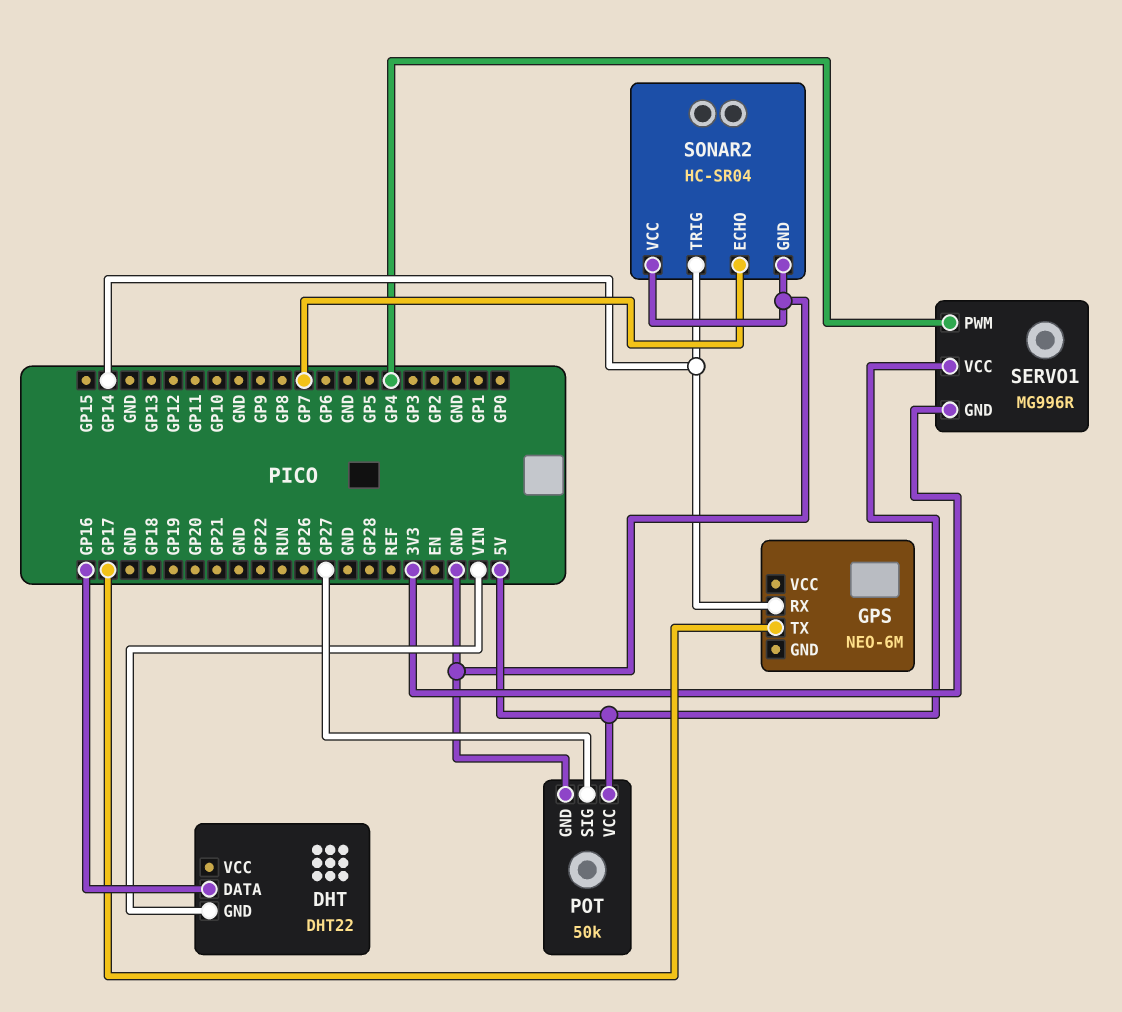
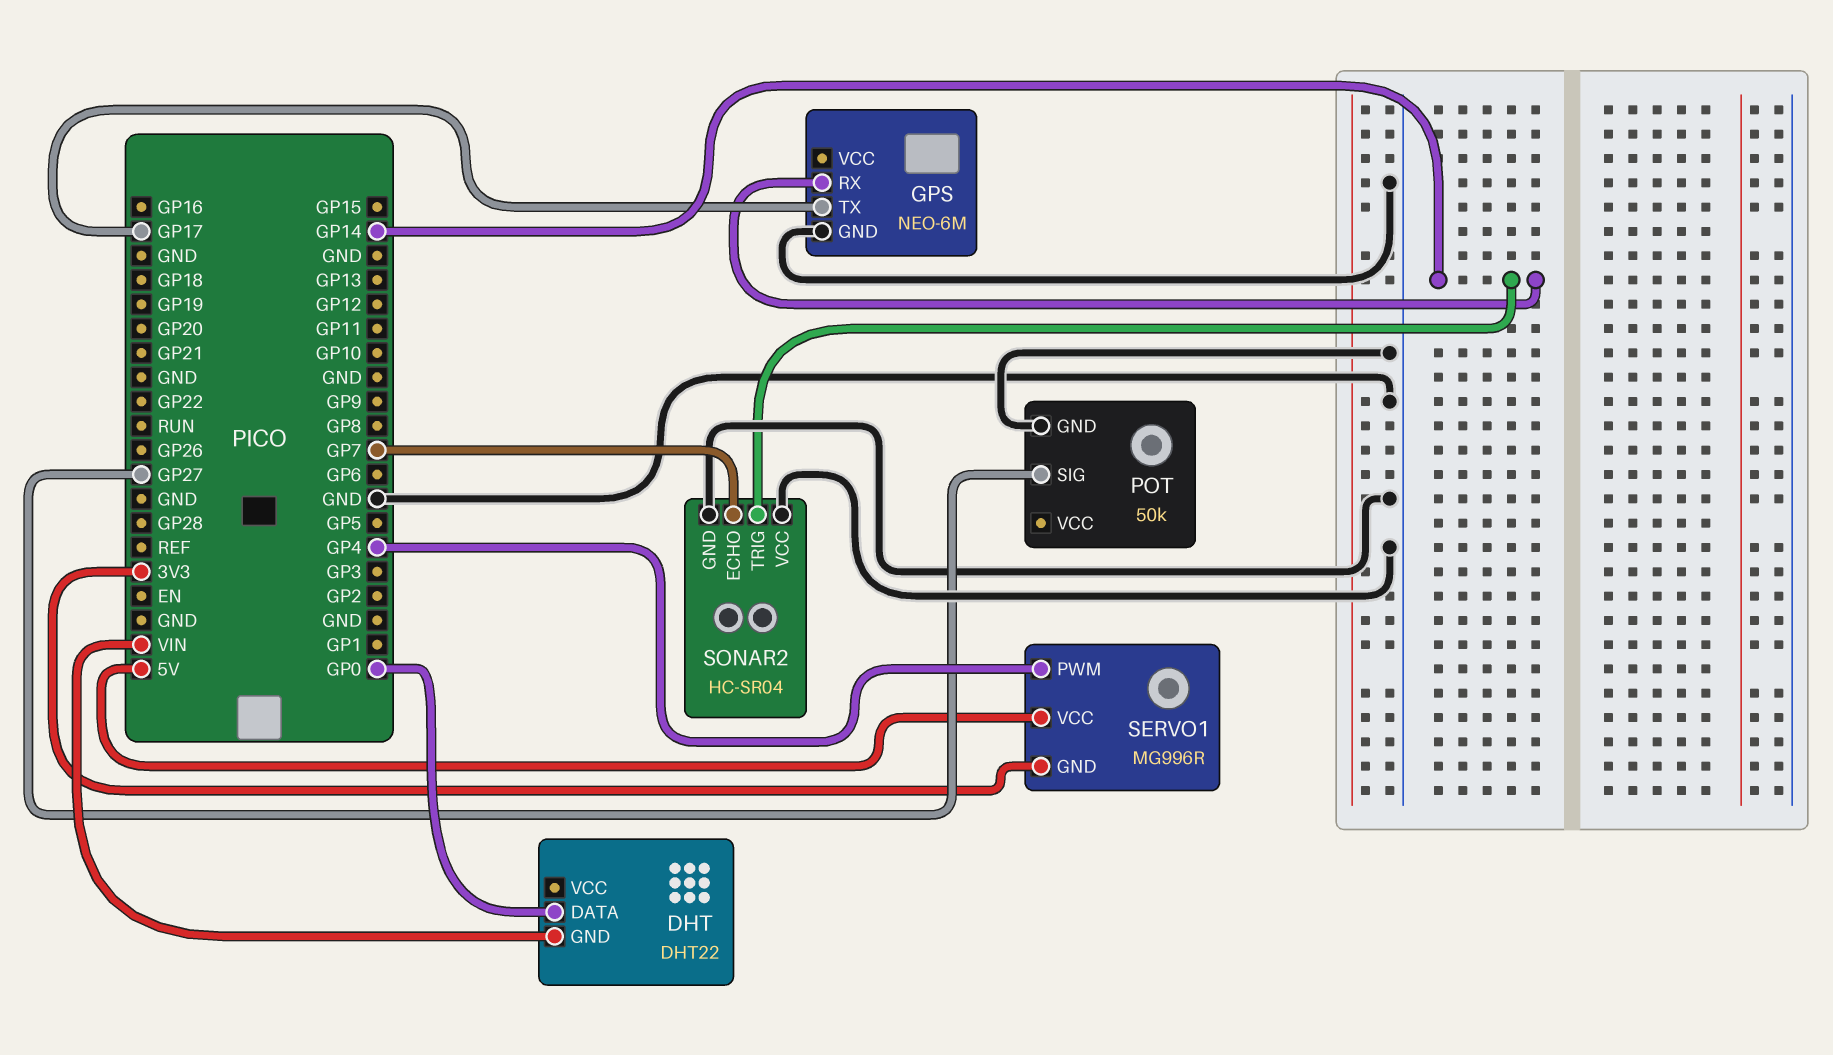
DHT pin DATA: GP16 -> GP0
GPS pin GND: none -> GND
POT pin VCC: 5V -> none

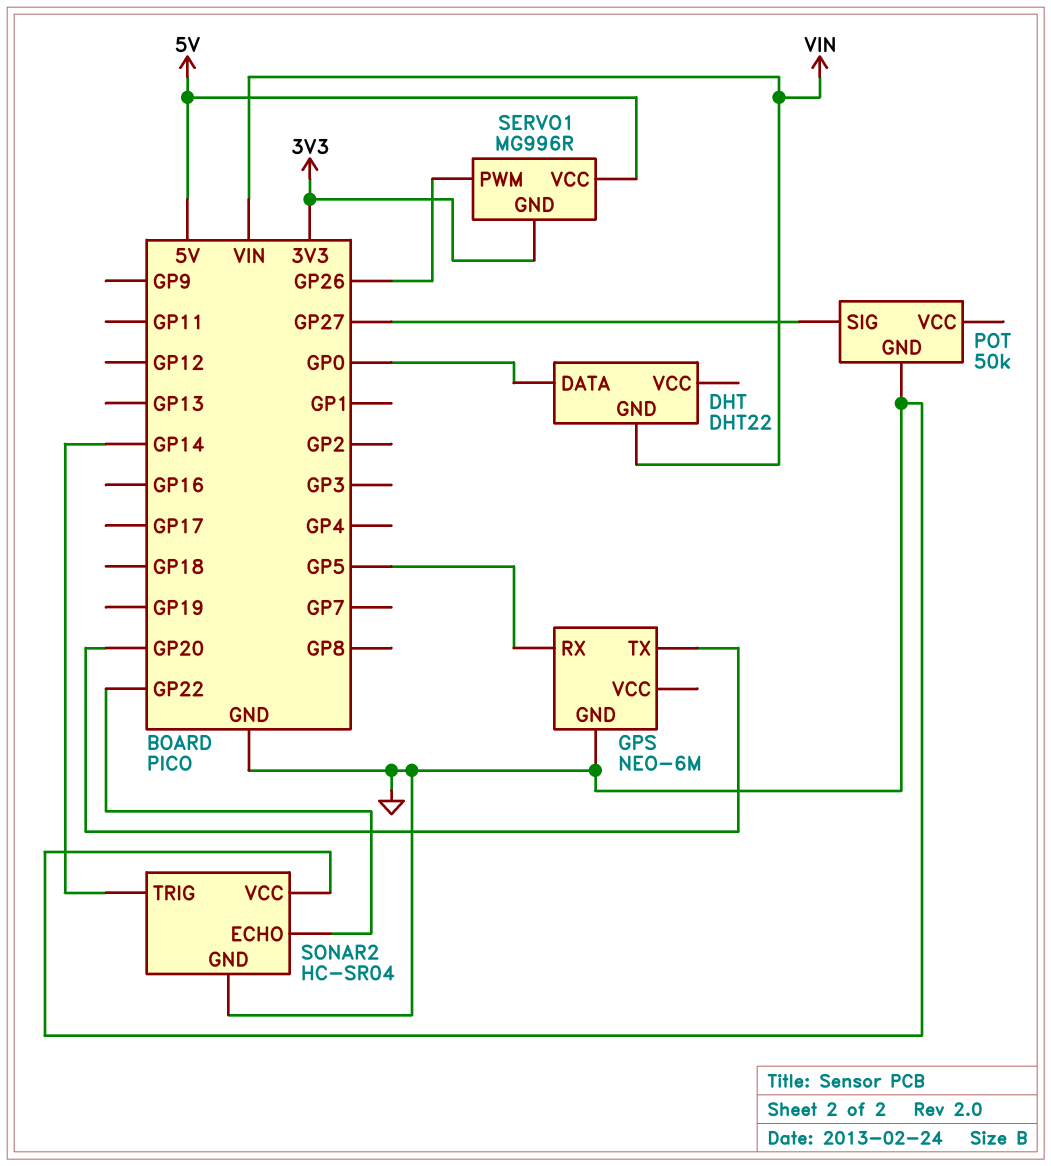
GPS pin RX: GP14 -> GP5
GPS pin TX: GP17 -> GP20
SERVO1 pin PWM: GP4 -> GP26
SONAR2 pin ECHO: GP7 -> GP22

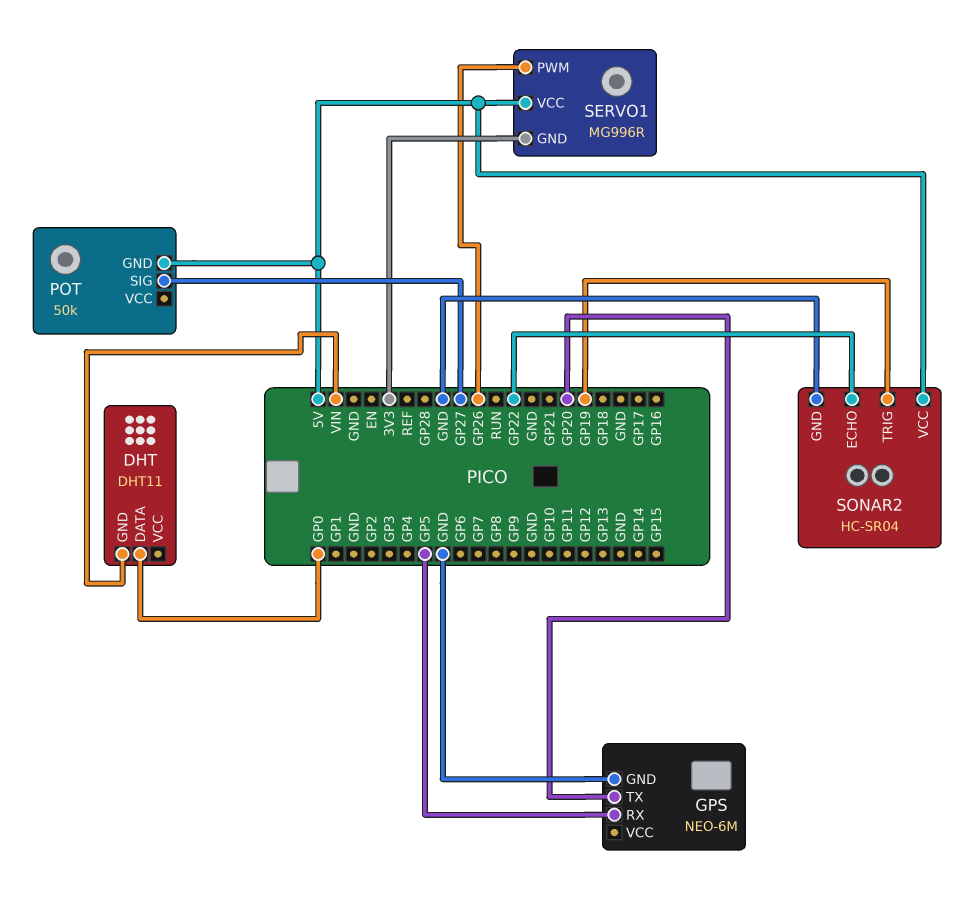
DHT: DHT22 -> DHT11
POT pin GND: GND -> 5V
SONAR2 pin TRIG: GP14 -> GP19
SONAR2 pin VCC: GND -> 5V

